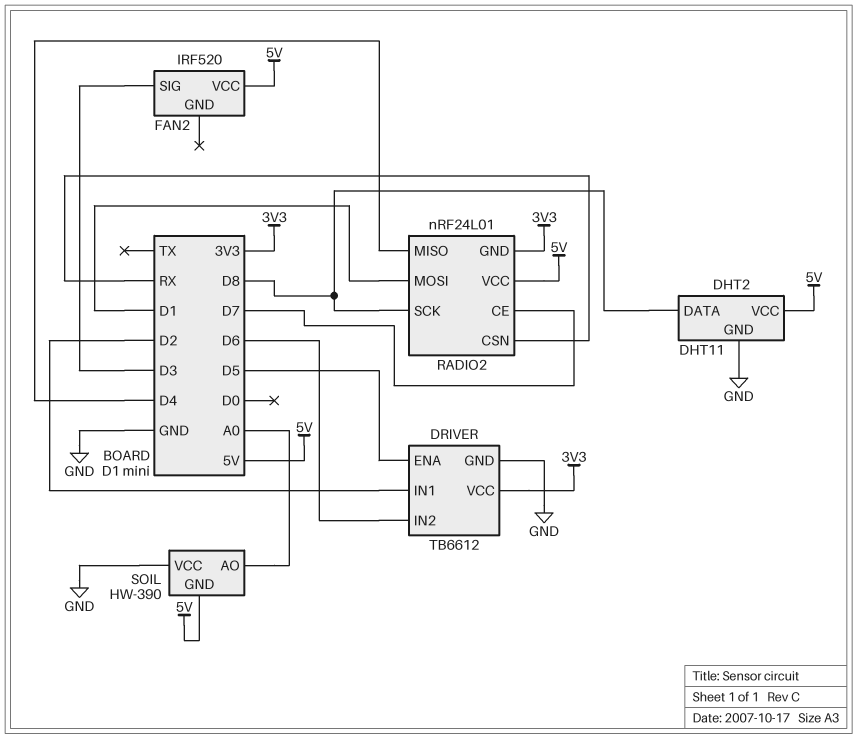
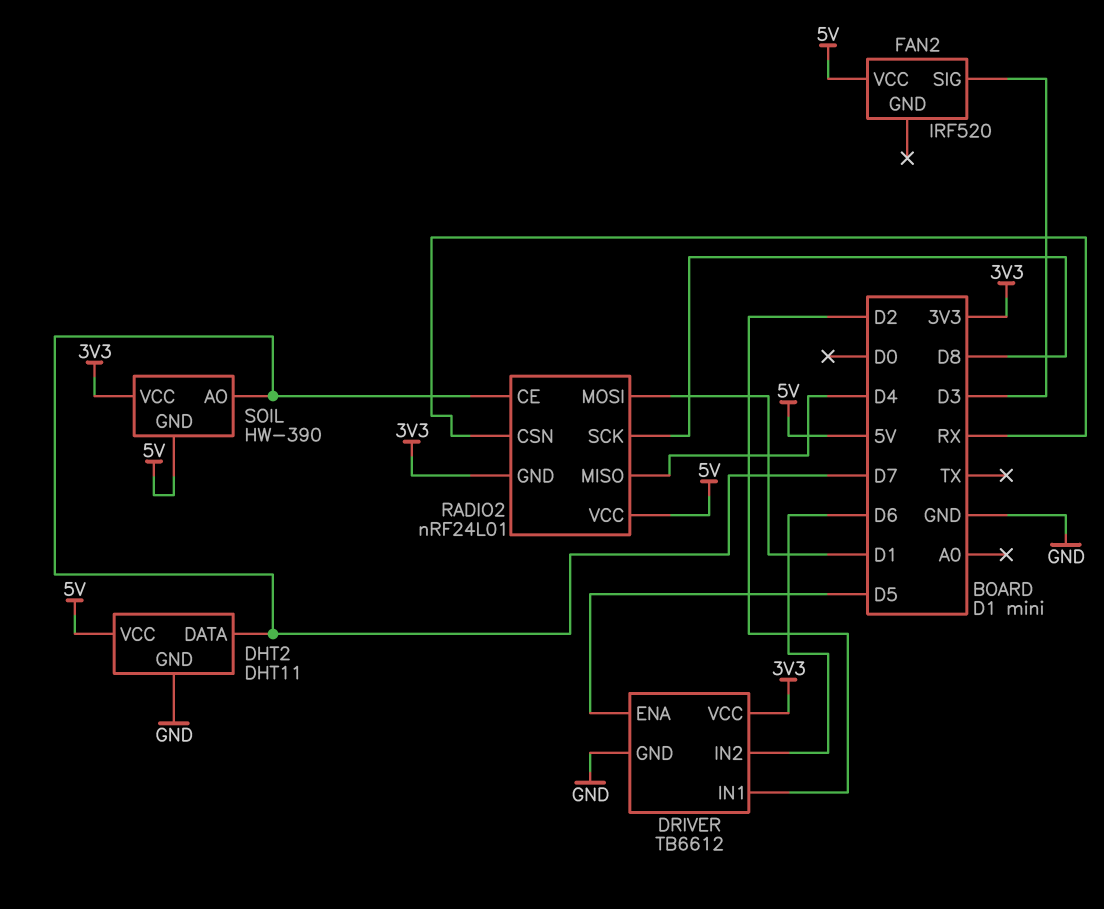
DHT2 pin DATA: D8 -> D7
SOIL pin AO: A0 -> D7
SOIL pin VCC: GND -> 3V3

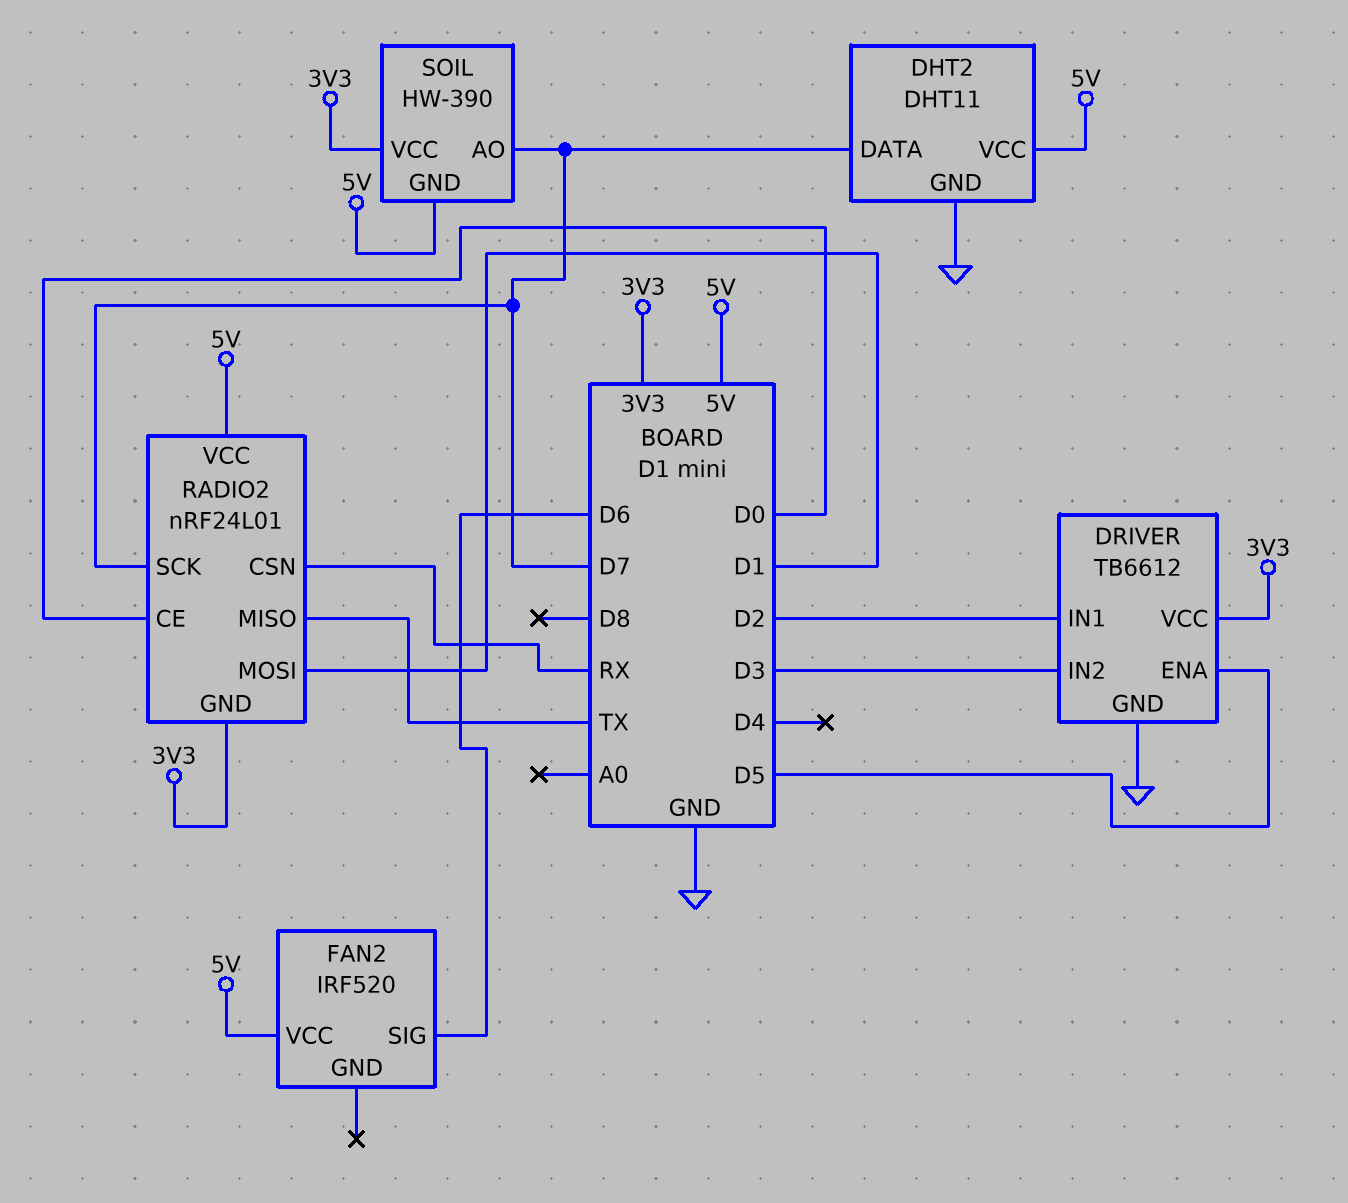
DRIVER pin IN2: D6 -> D3
FAN2 pin SIG: D3 -> D6
RADIO2 pin CE: D7 -> D0
RADIO2 pin MISO: D4 -> TX
RADIO2 pin SCK: D8 -> D7

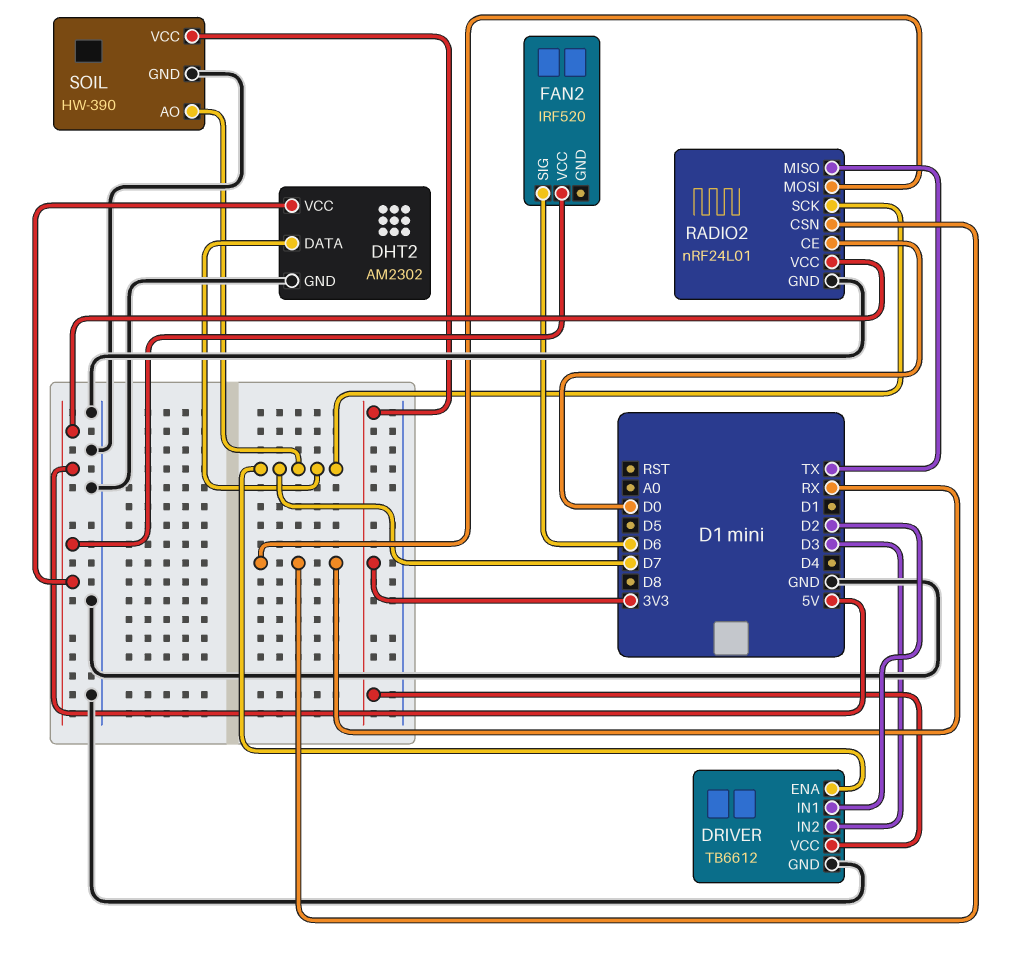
DHT2: DHT11 -> AM2302
DRIVER pin ENA: D5 -> D7
RADIO2 pin GND: 3V3 -> GND
RADIO2 pin MOSI: D1 -> RX
SOIL pin GND: 5V -> GND

